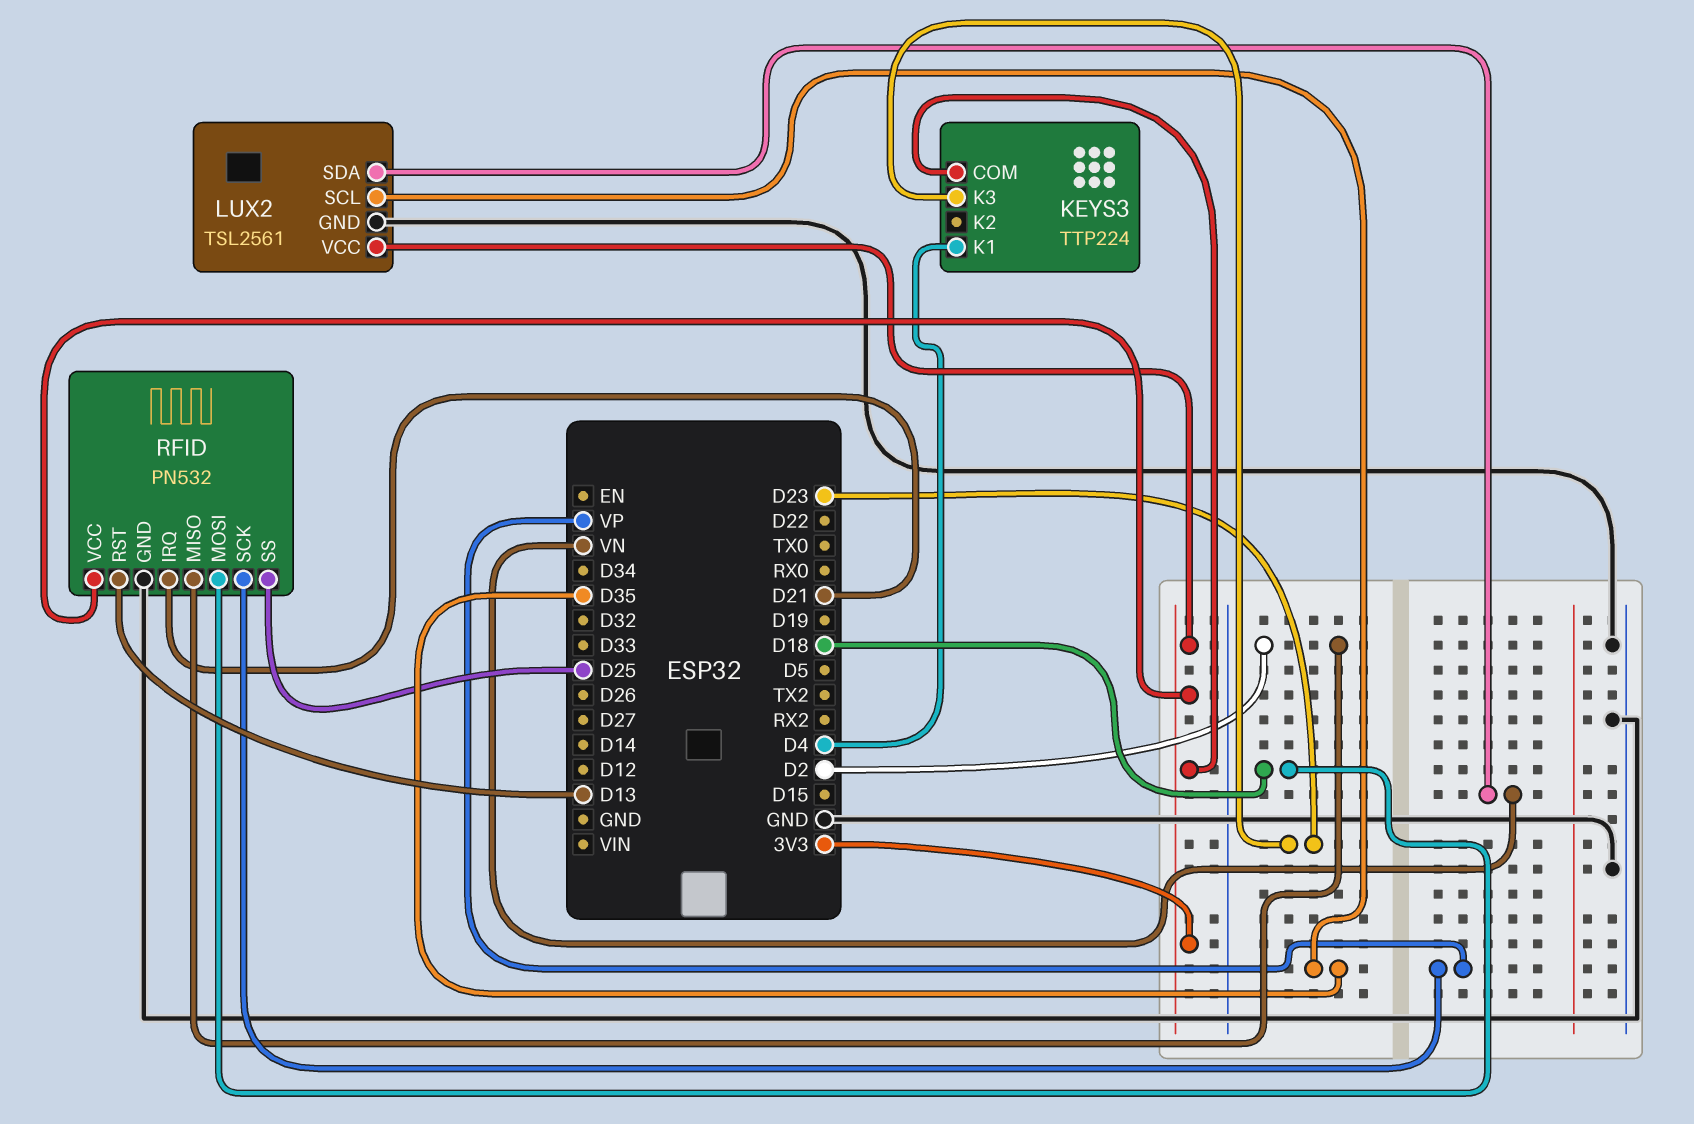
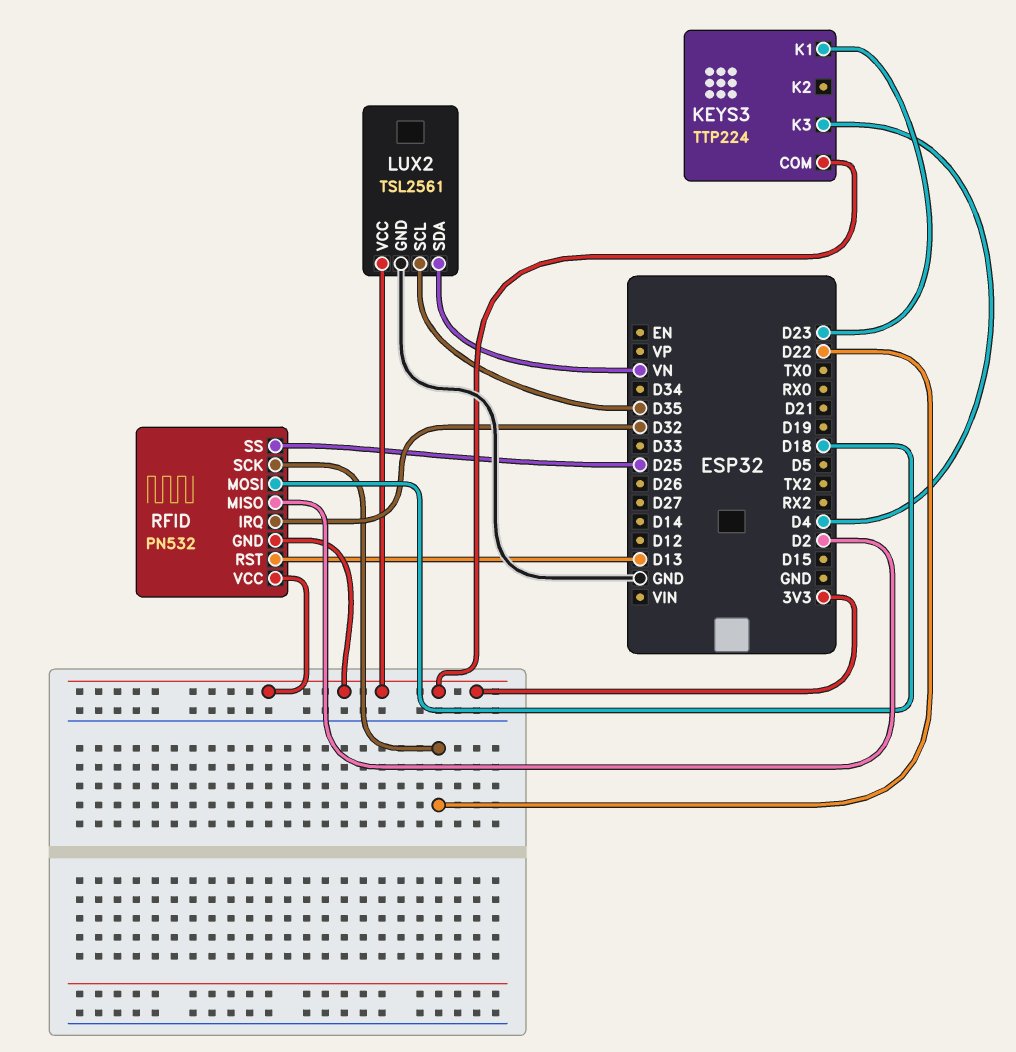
KEYS3 pin K1: D4 -> D23
KEYS3 pin K3: D23 -> D4
RFID pin GND: GND -> 3V3
RFID pin IRQ: D21 -> D32
RFID pin SCK: VP -> D22

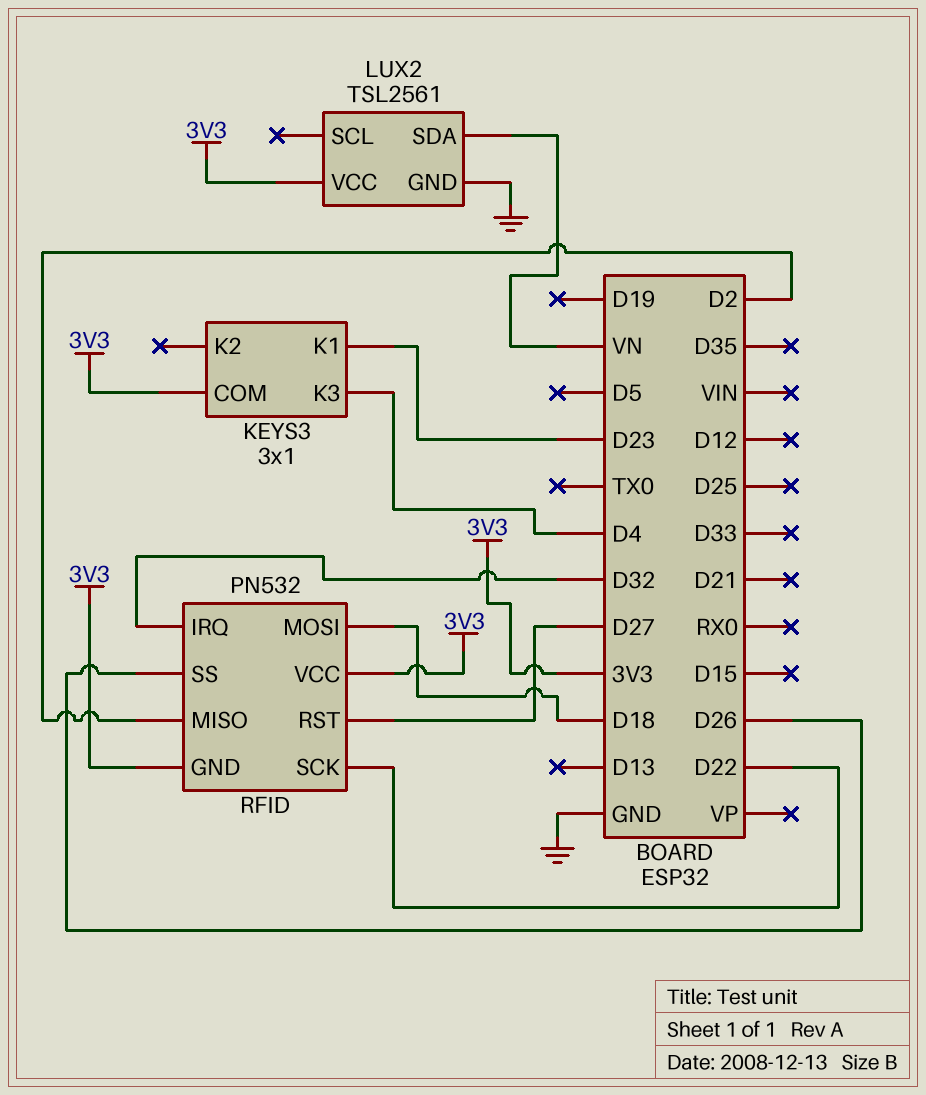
KEYS3: TTP224 -> 3x1
LUX2 pin SCL: D35 -> none
RFID pin RST: D13 -> D27
RFID pin SS: D25 -> D26

